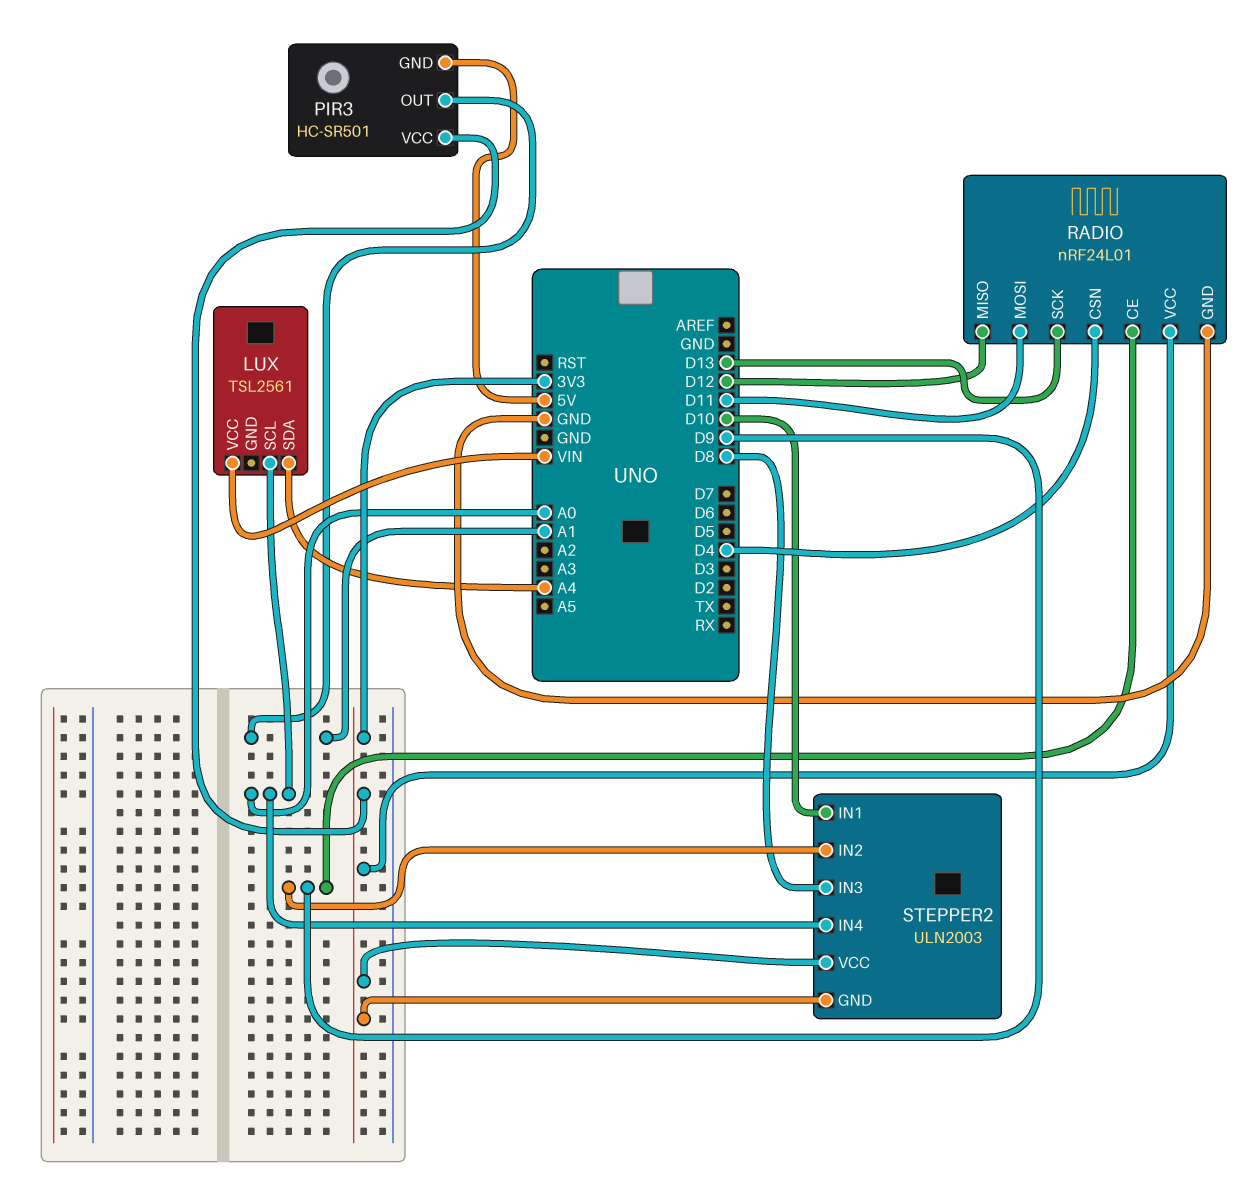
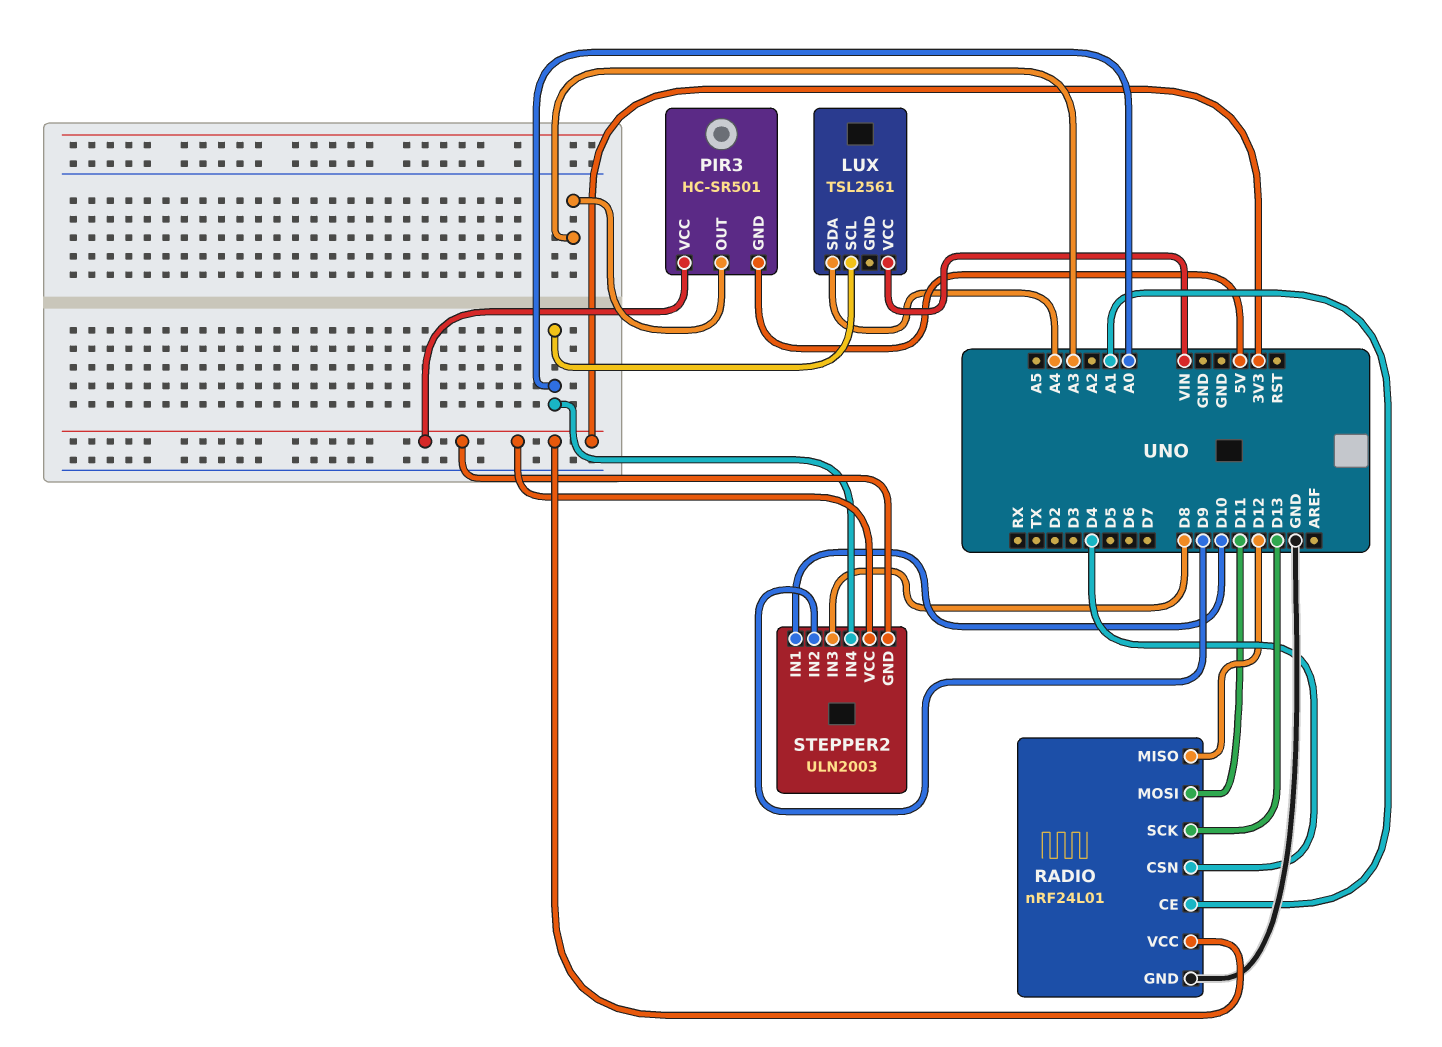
PIR3 pin OUT: A1 -> A3
RADIO pin CE: D9 -> A1

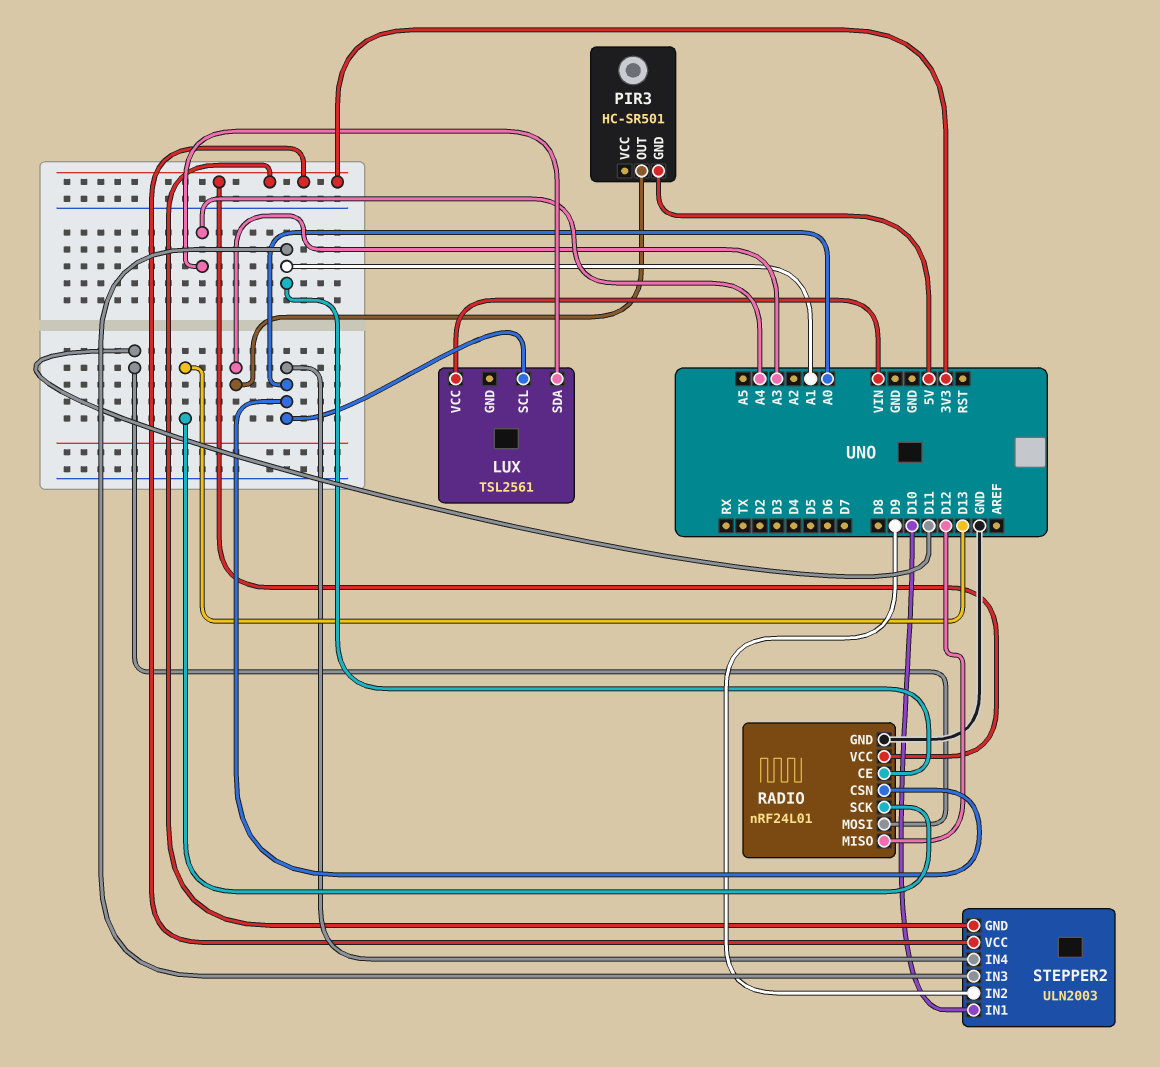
PIR3 pin VCC: 3V3 -> none
RADIO pin CSN: D4 -> A0
STEPPER2 pin IN3: D8 -> A1

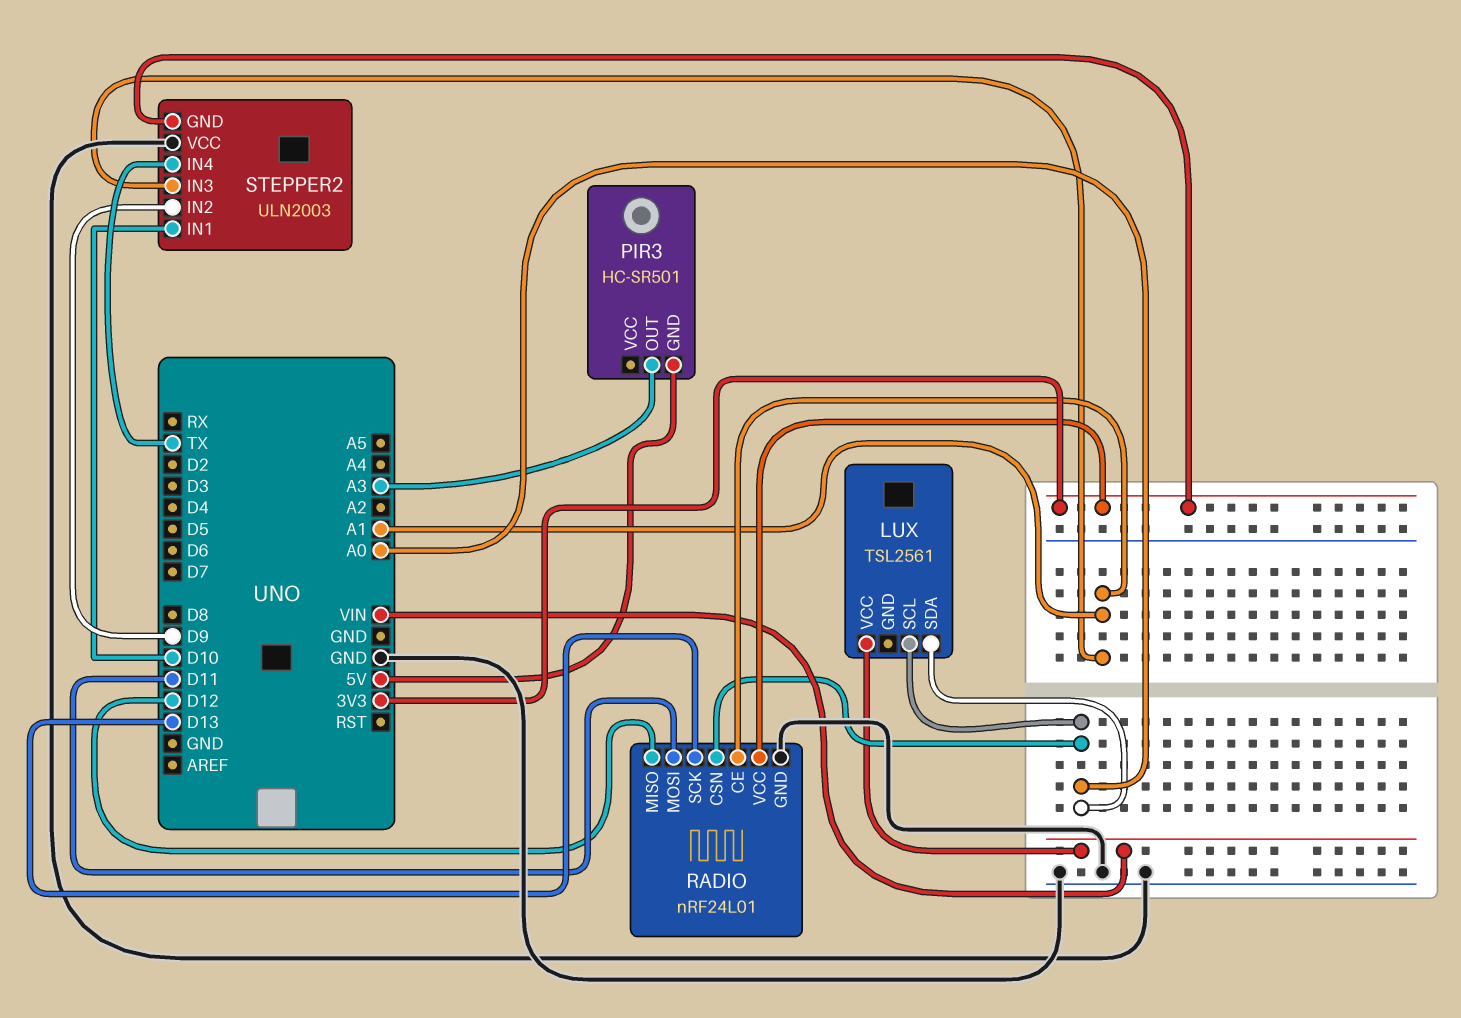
LUX pin SDA: A4 -> A0
STEPPER2 pin IN4: A0 -> TX
STEPPER2 pin VCC: 3V3 -> GND

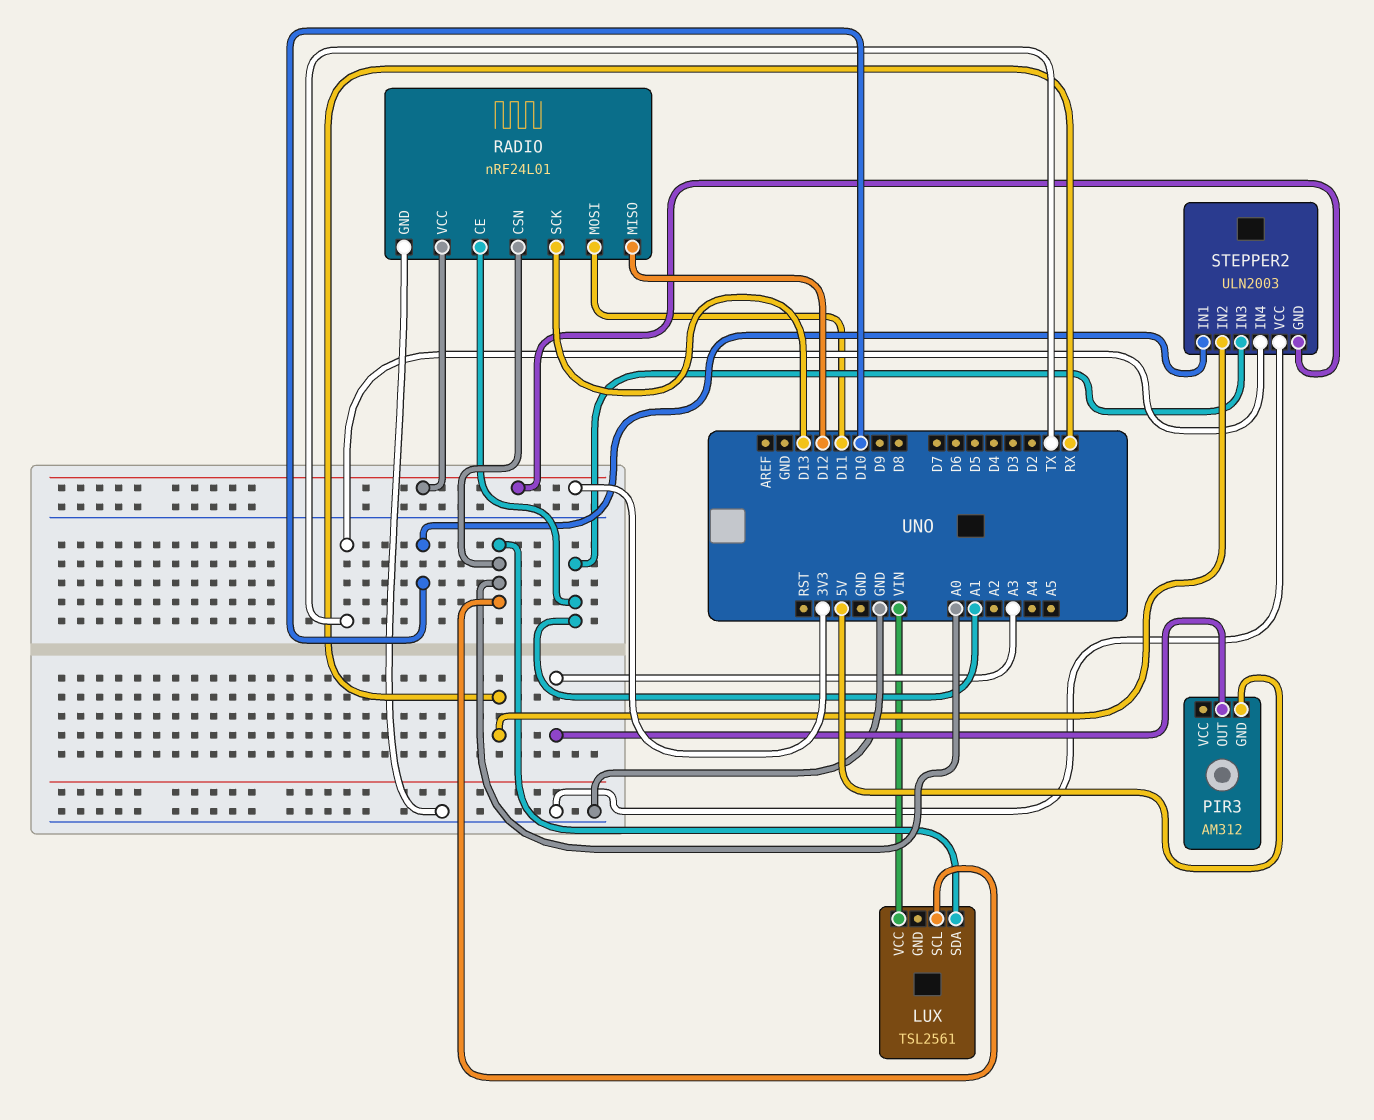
PIR3: HC-SR501 -> AM312
STEPPER2 pin IN2: D9 -> RX

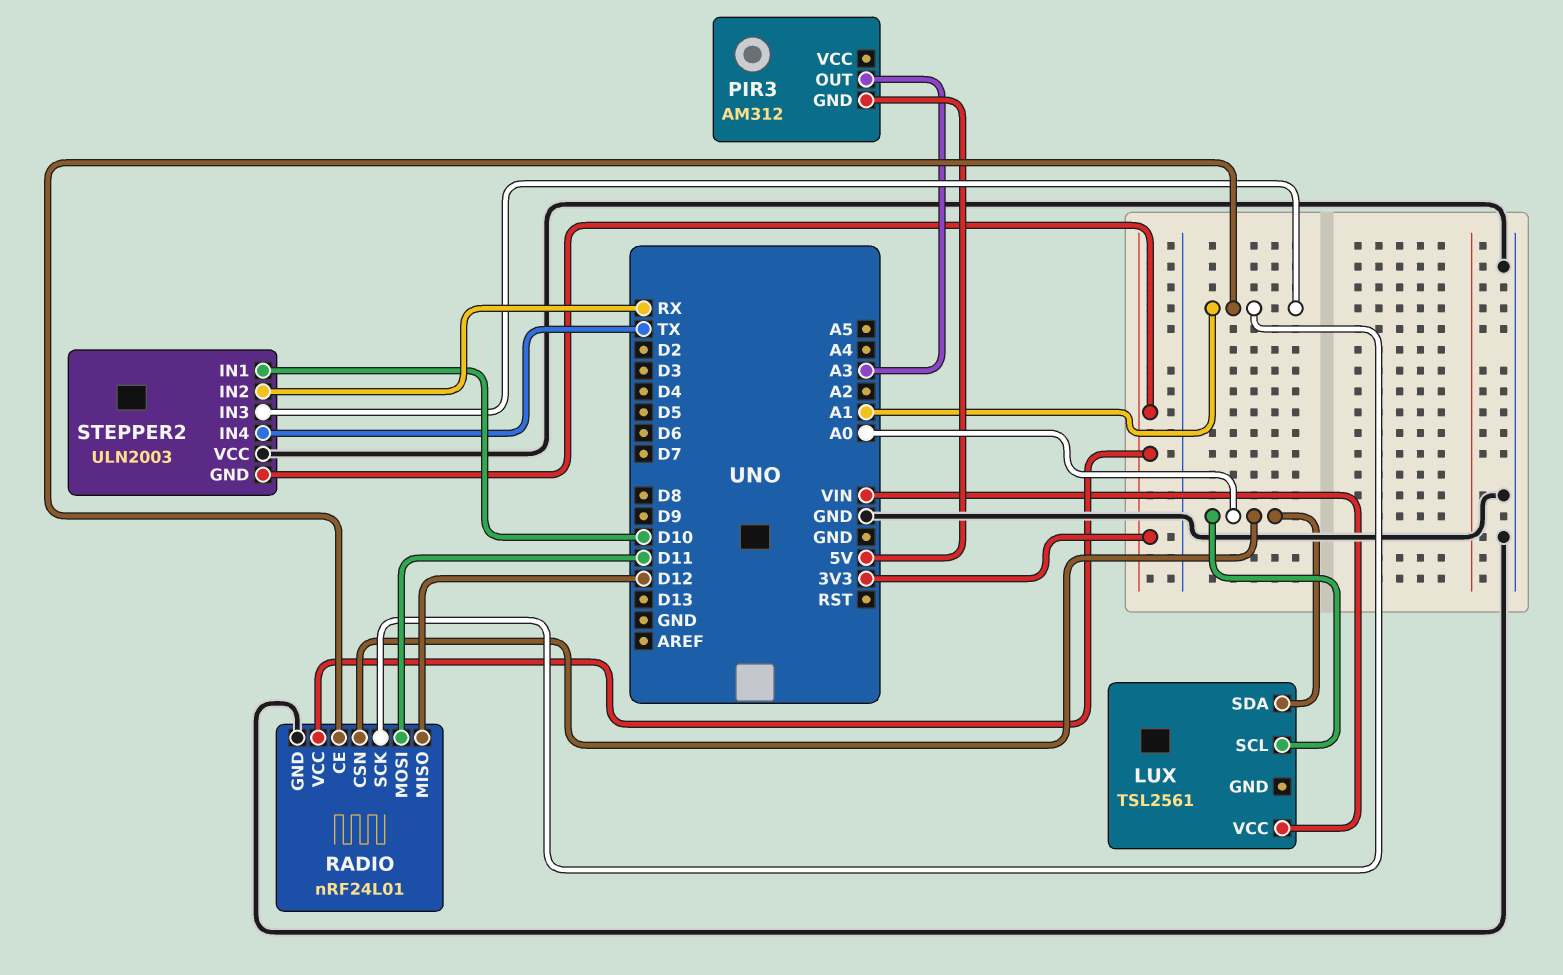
RADIO pin SCK: D13 -> A1

